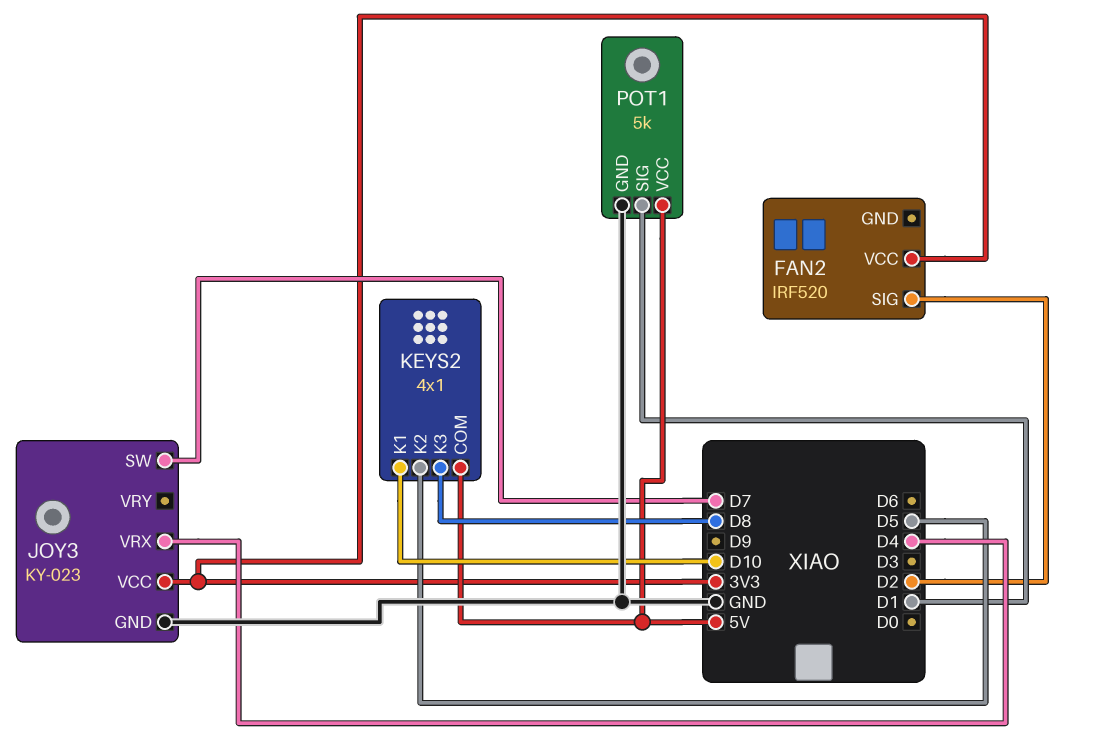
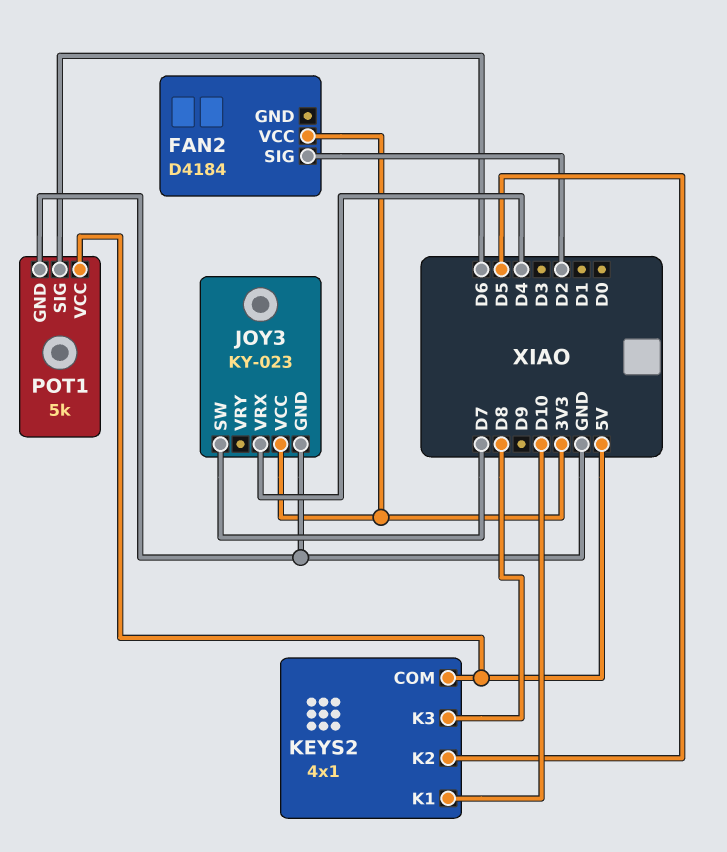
FAN2: IRF520 -> D4184
POT1 pin SIG: D1 -> D6

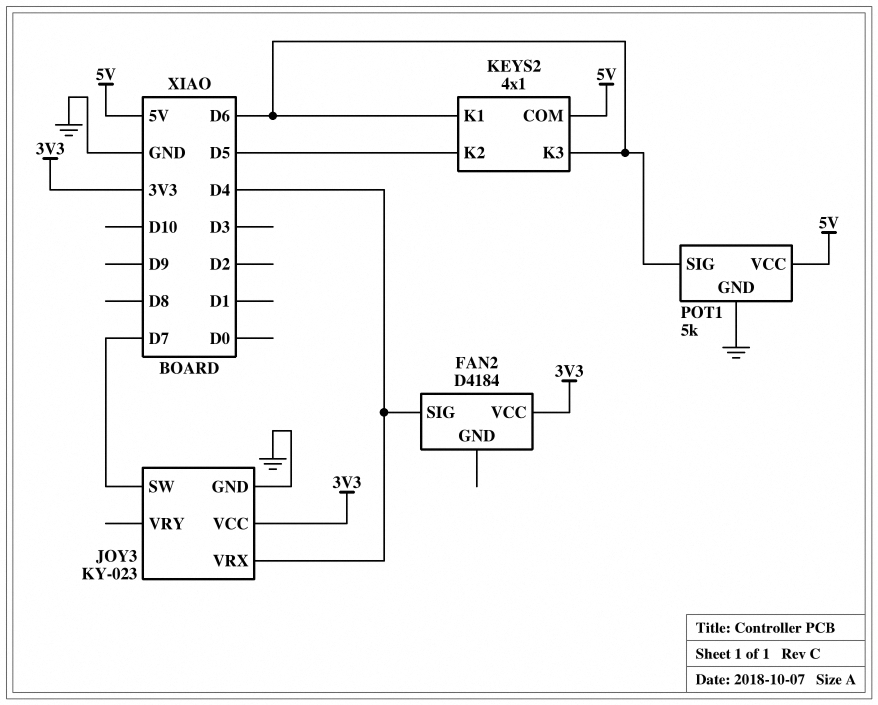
FAN2 pin SIG: D2 -> D4
KEYS2 pin K1: D10 -> D6
KEYS2 pin K3: D8 -> D6

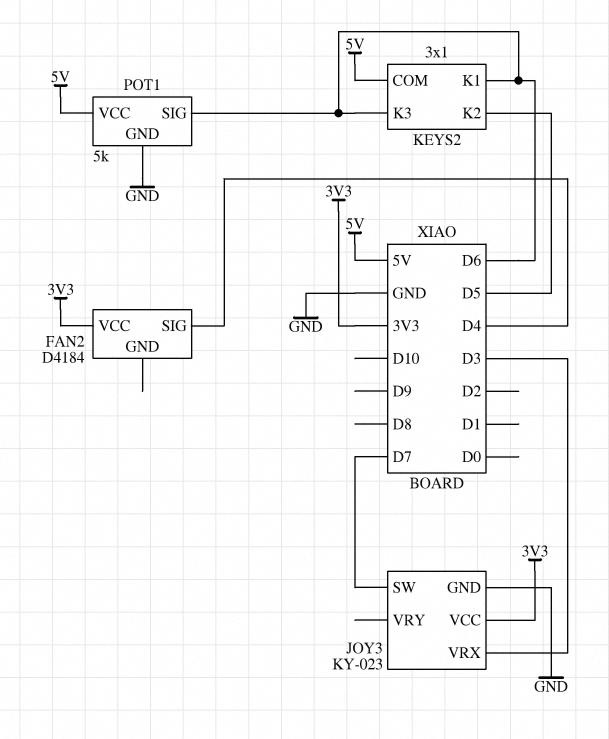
JOY3 pin VRX: D4 -> D3
KEYS2: 4x1 -> 3x1

